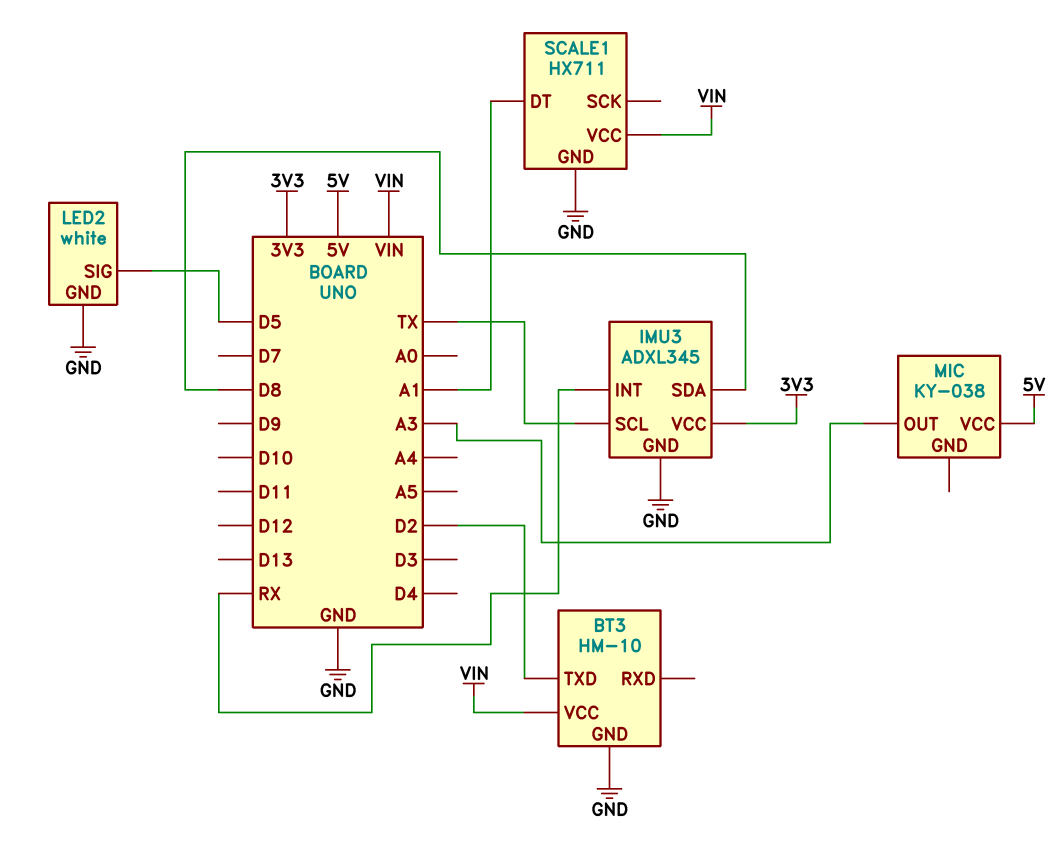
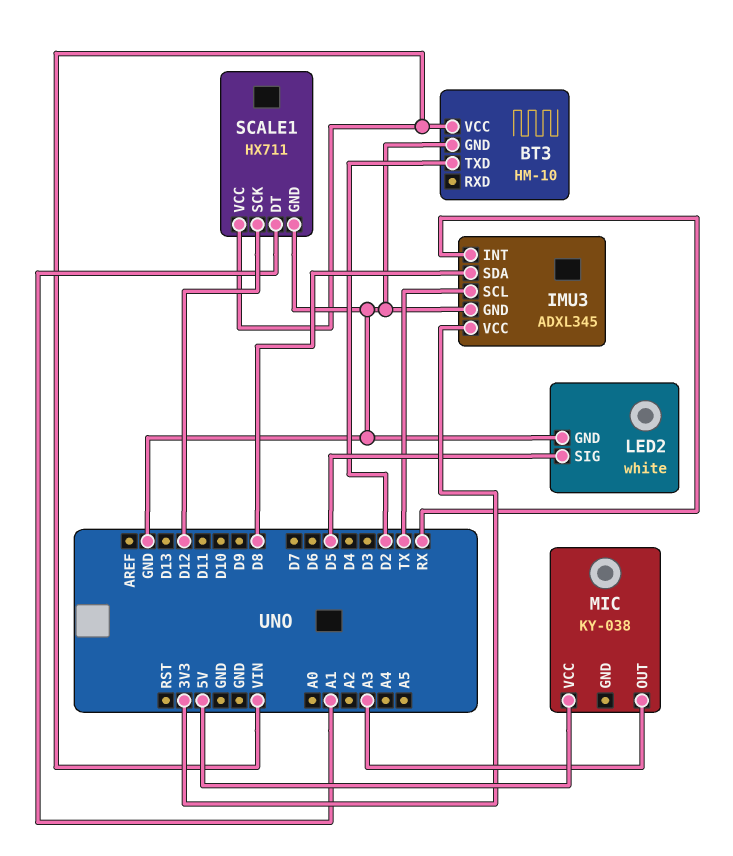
SCALE1 pin SCK: none -> D12

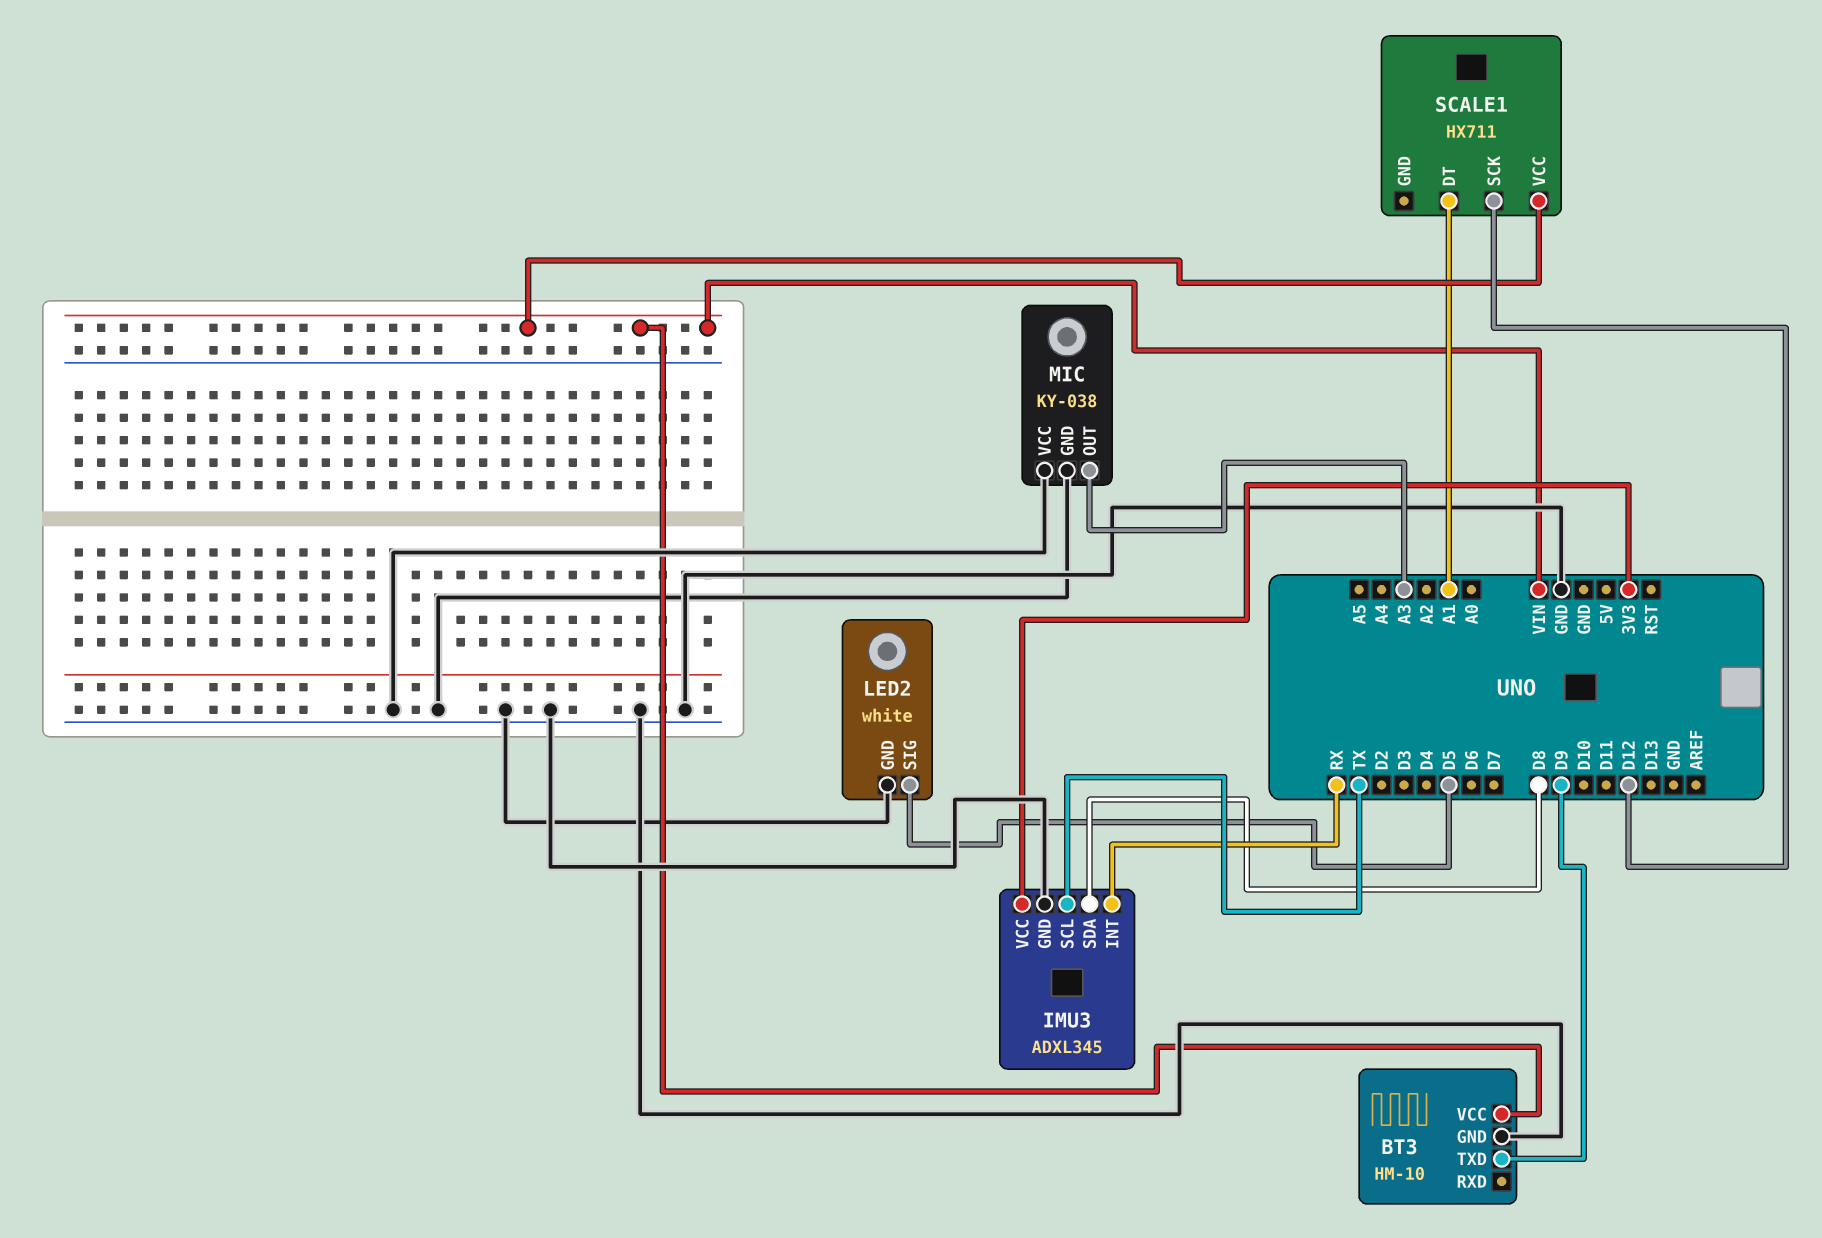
BT3 pin TXD: D2 -> D9
MIC pin GND: none -> GND
MIC pin VCC: 5V -> GND
SCALE1 pin GND: GND -> none

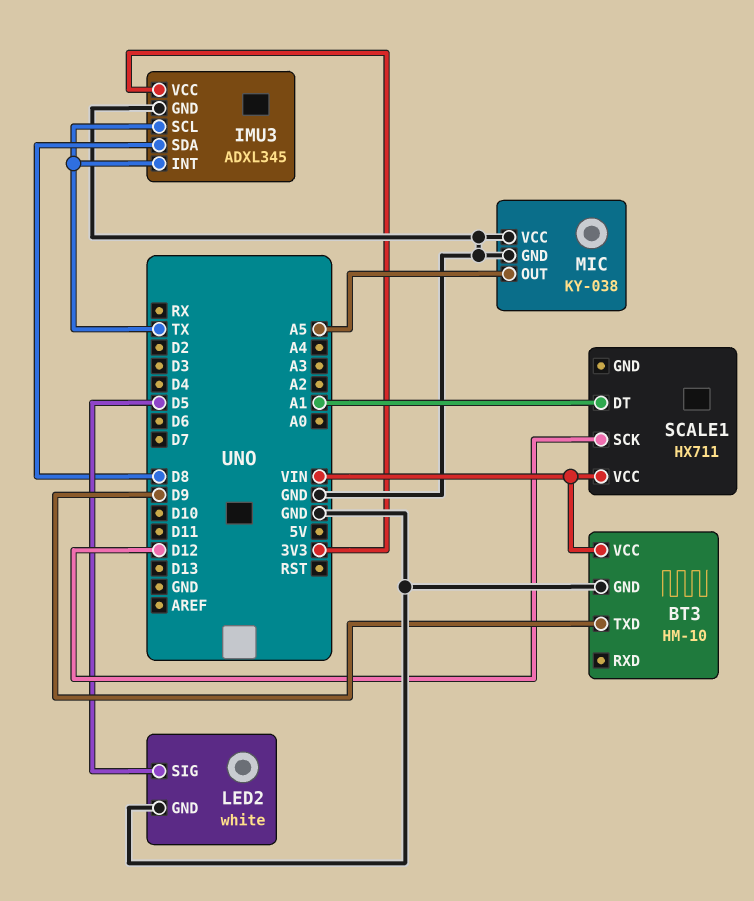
IMU3 pin INT: RX -> TX
MIC pin OUT: A3 -> A5

